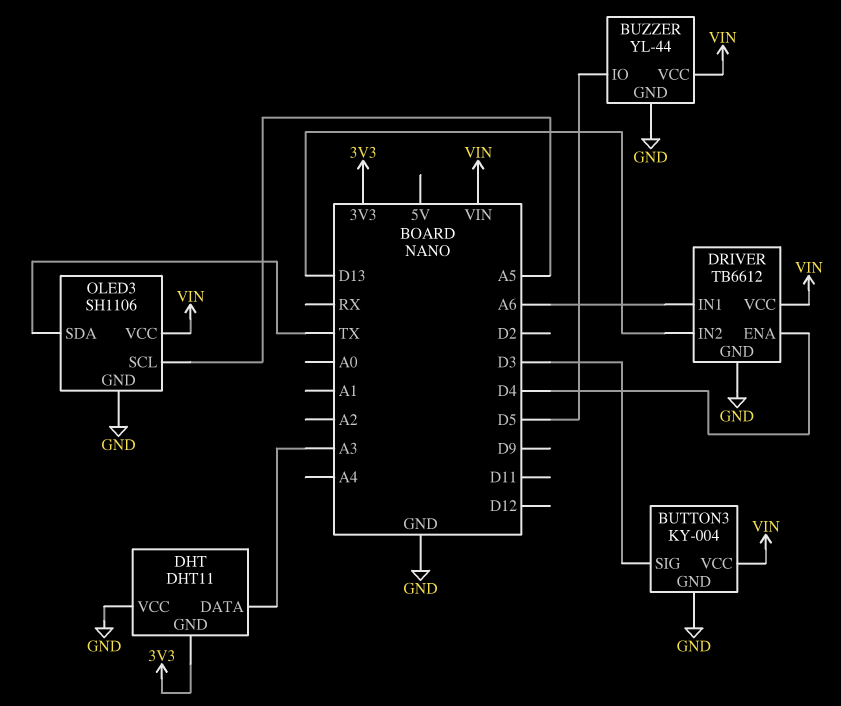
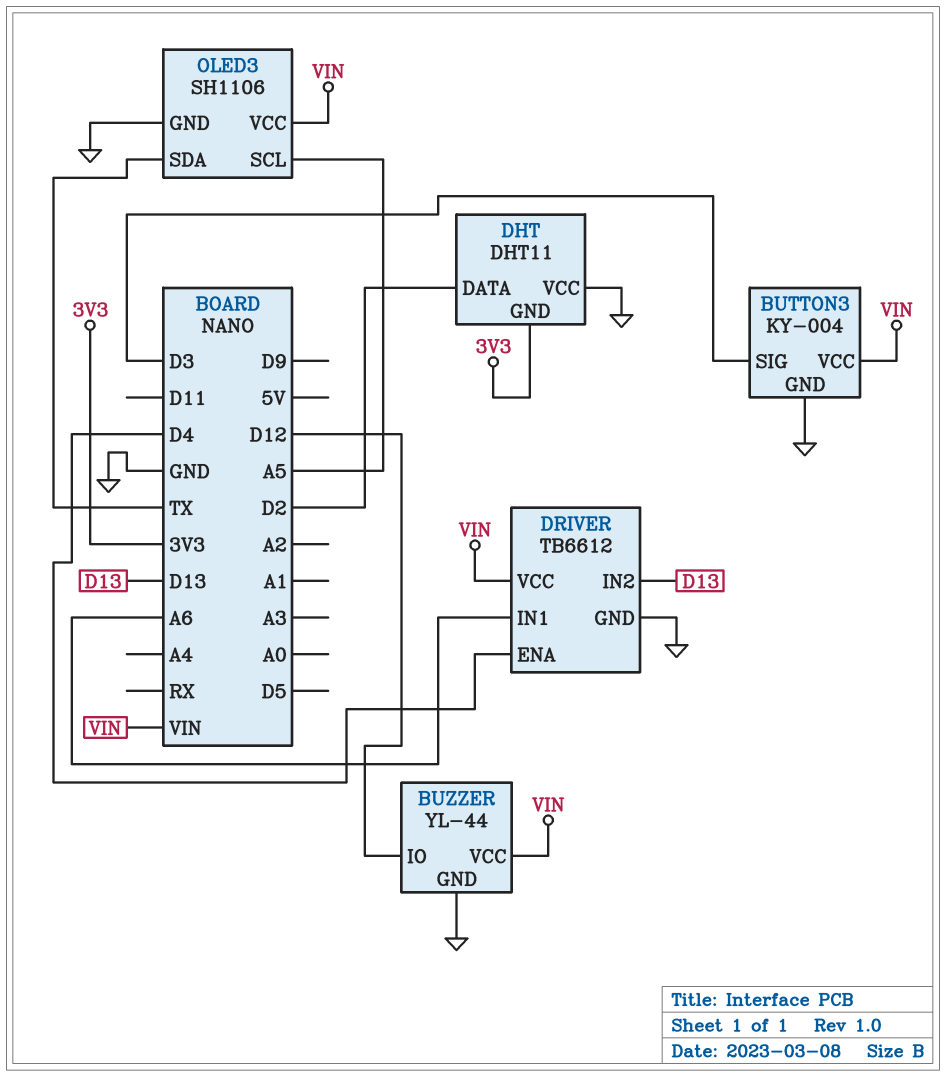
BUZZER pin IO: D5 -> D12
DHT pin DATA: A3 -> D2

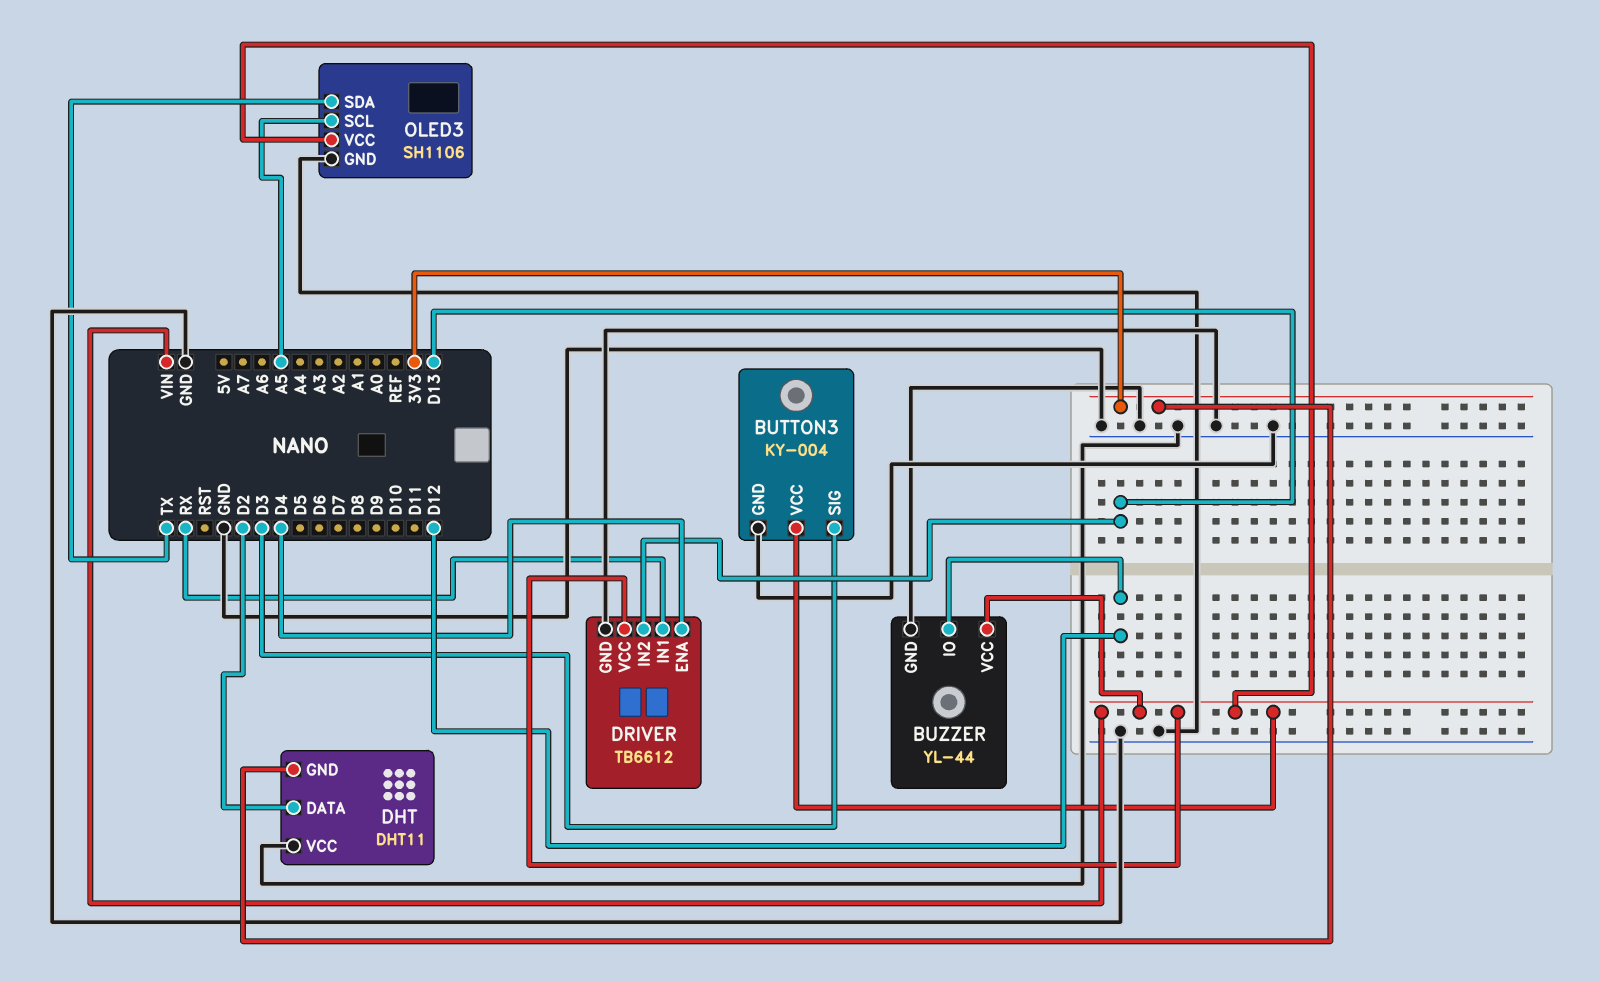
DRIVER pin IN1: A6 -> RX

